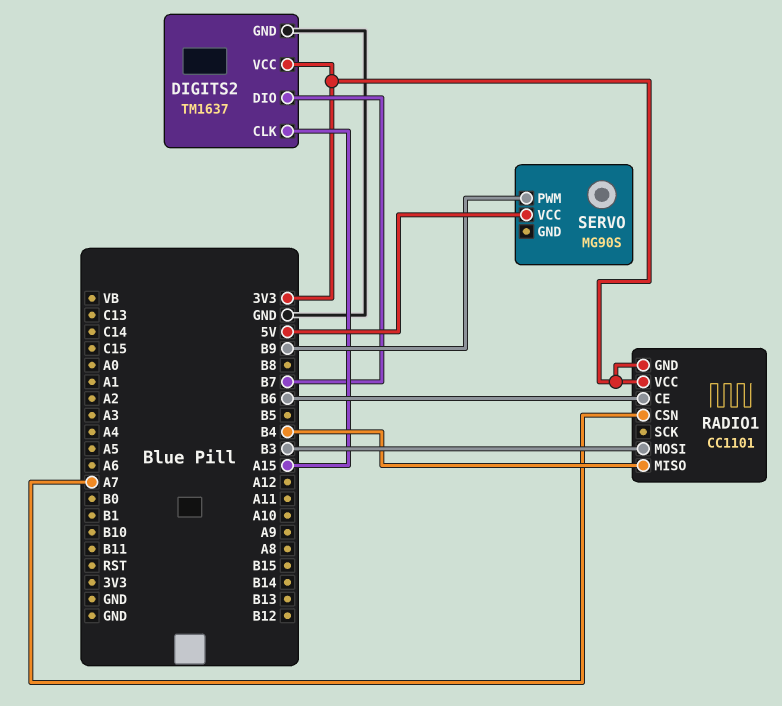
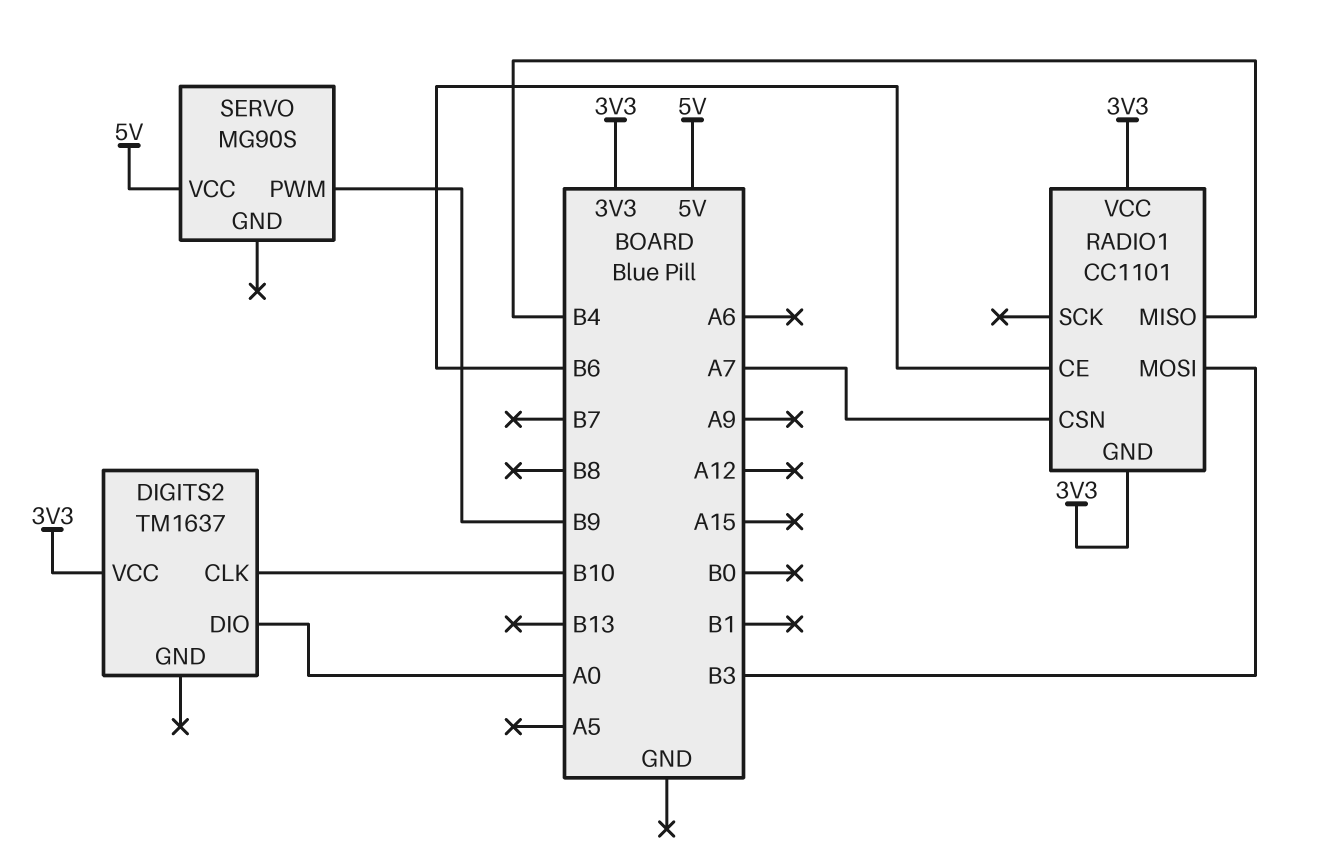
DIGITS2 pin CLK: A15 -> B10
DIGITS2 pin DIO: B7 -> A0
DIGITS2 pin GND: GND -> none

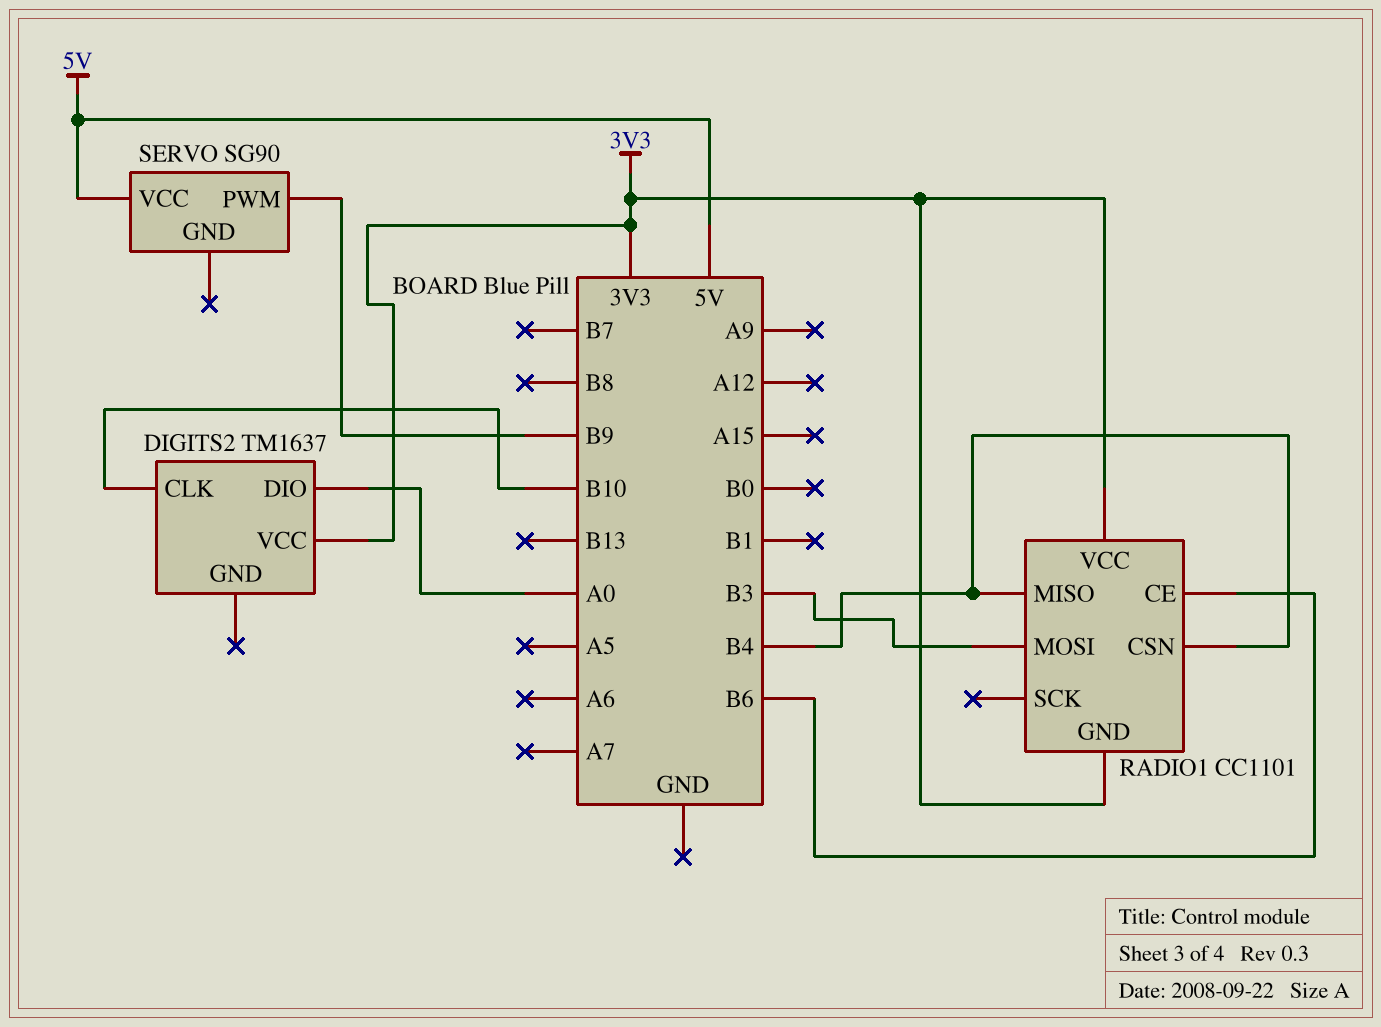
RADIO1 pin CSN: A7 -> B4
SERVO: MG90S -> SG90

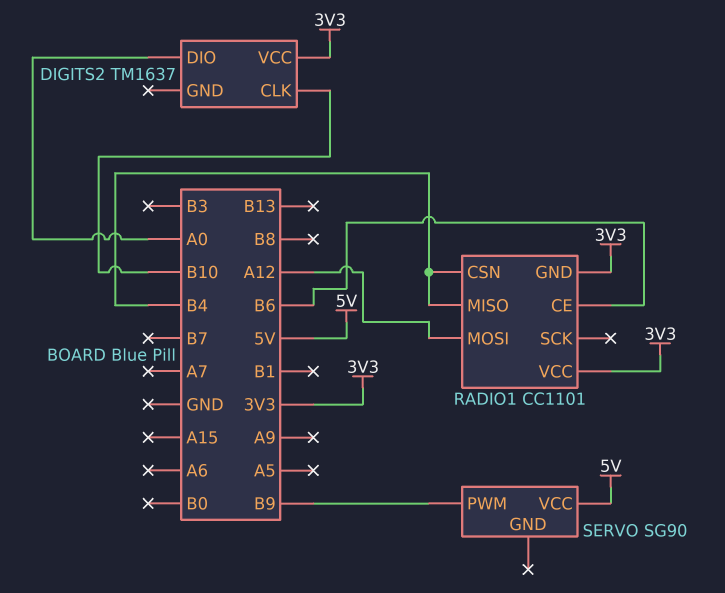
RADIO1 pin MOSI: B3 -> A12

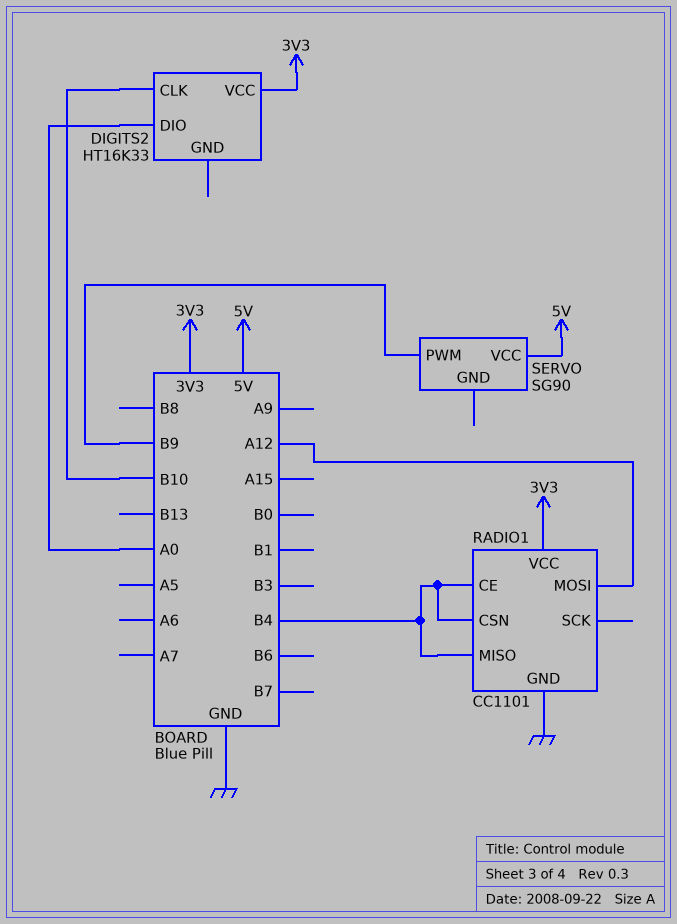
DIGITS2: TM1637 -> HT16K33
RADIO1 pin CE: B6 -> B4
RADIO1 pin GND: 3V3 -> GND

